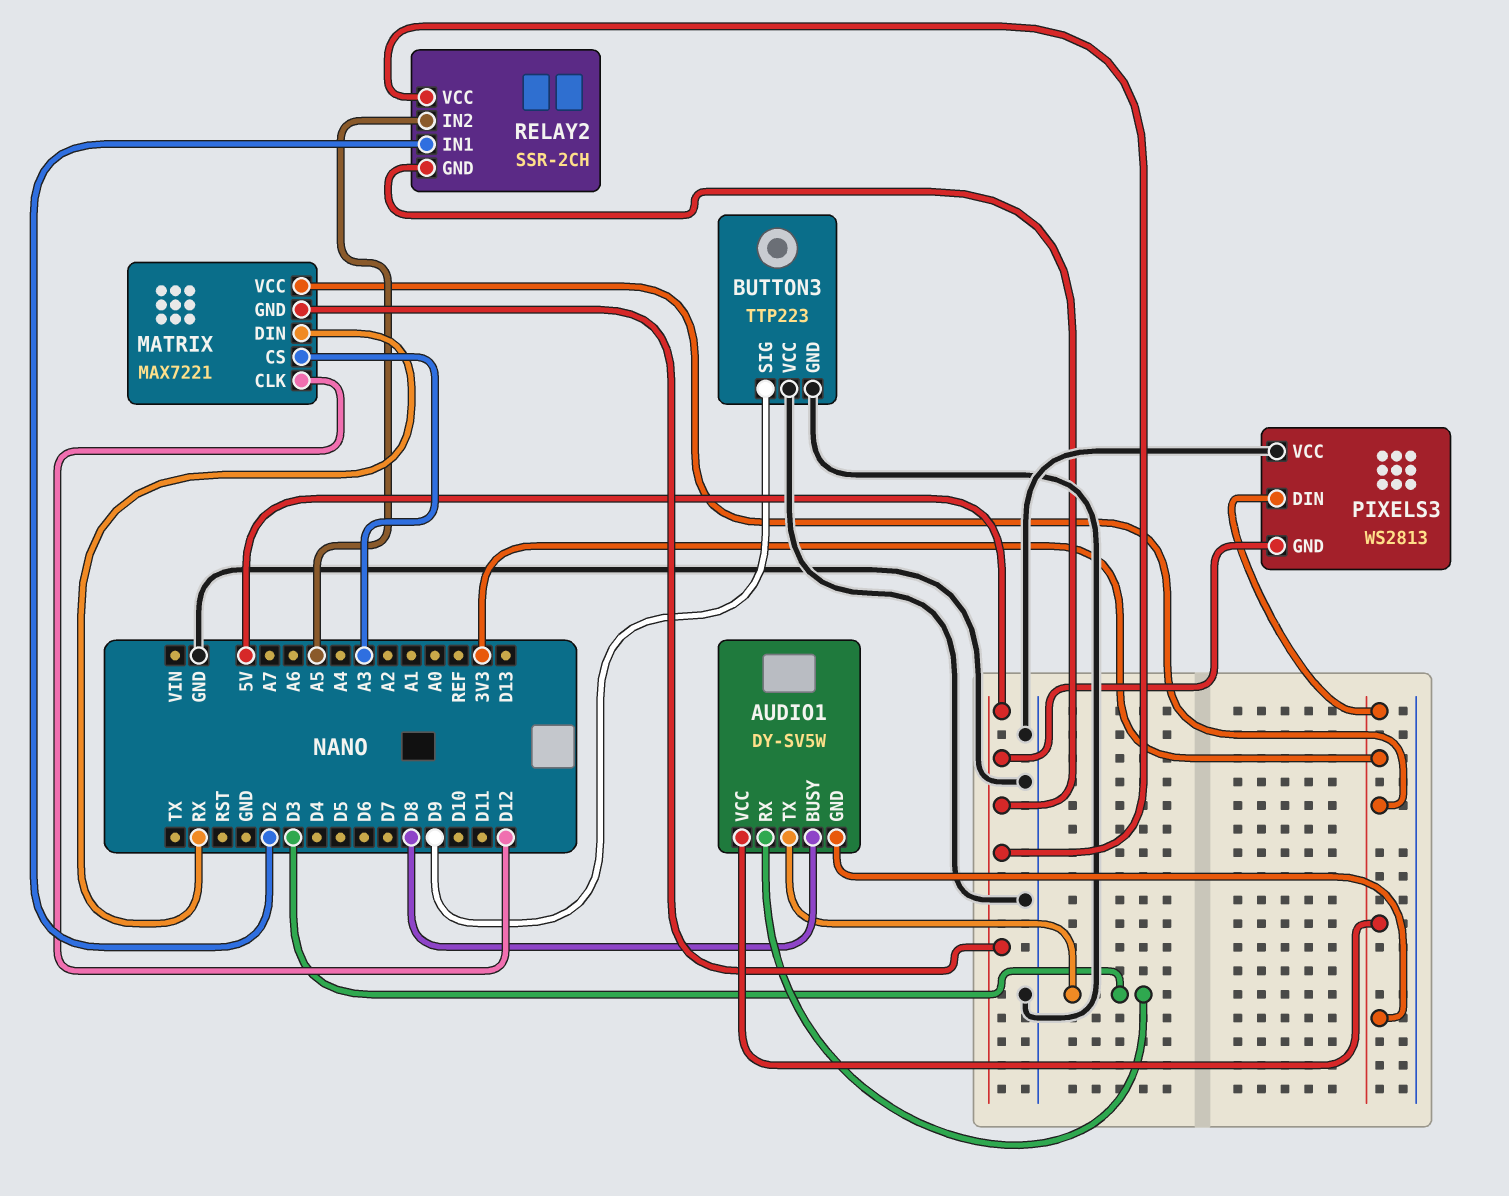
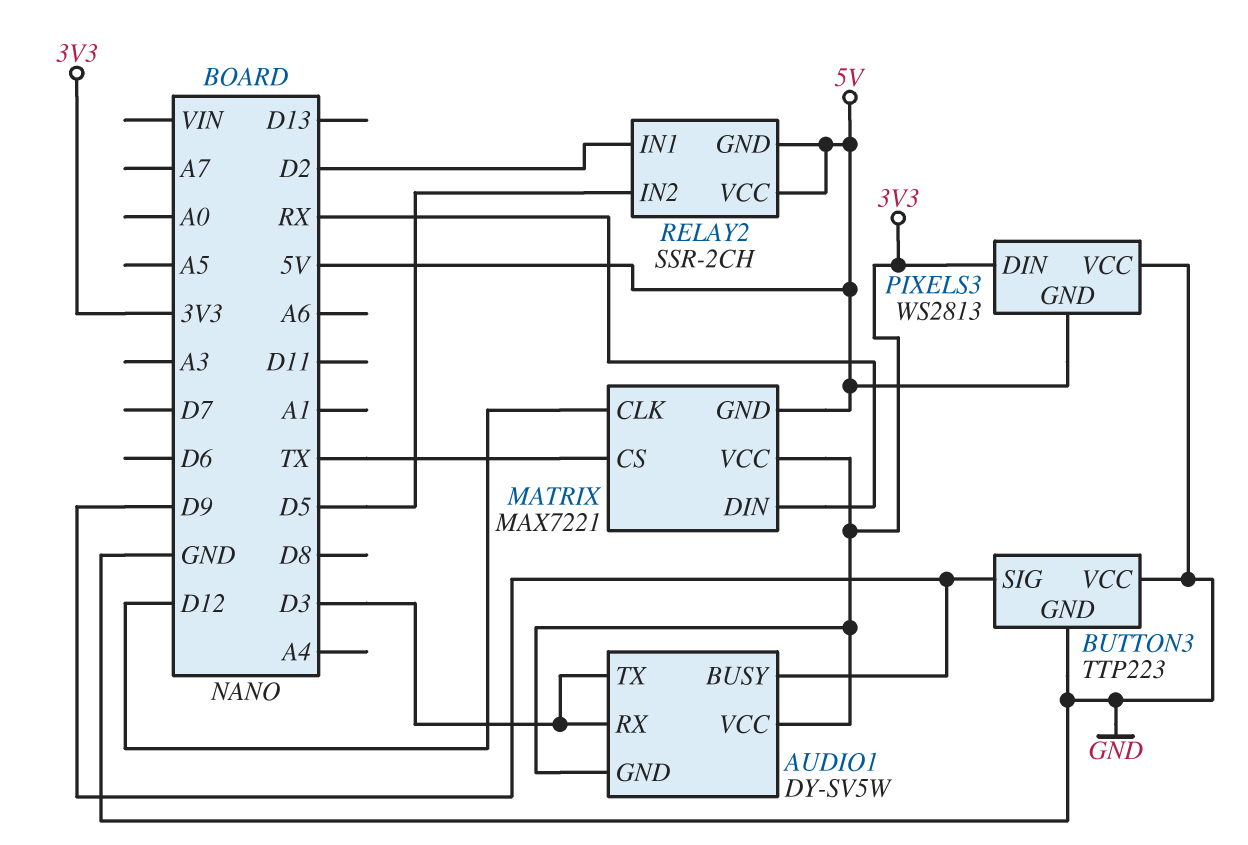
AUDIO1 pin BUSY: D8 -> D9
MATRIX pin CS: A3 -> TX
RELAY2 pin IN2: A5 -> D5

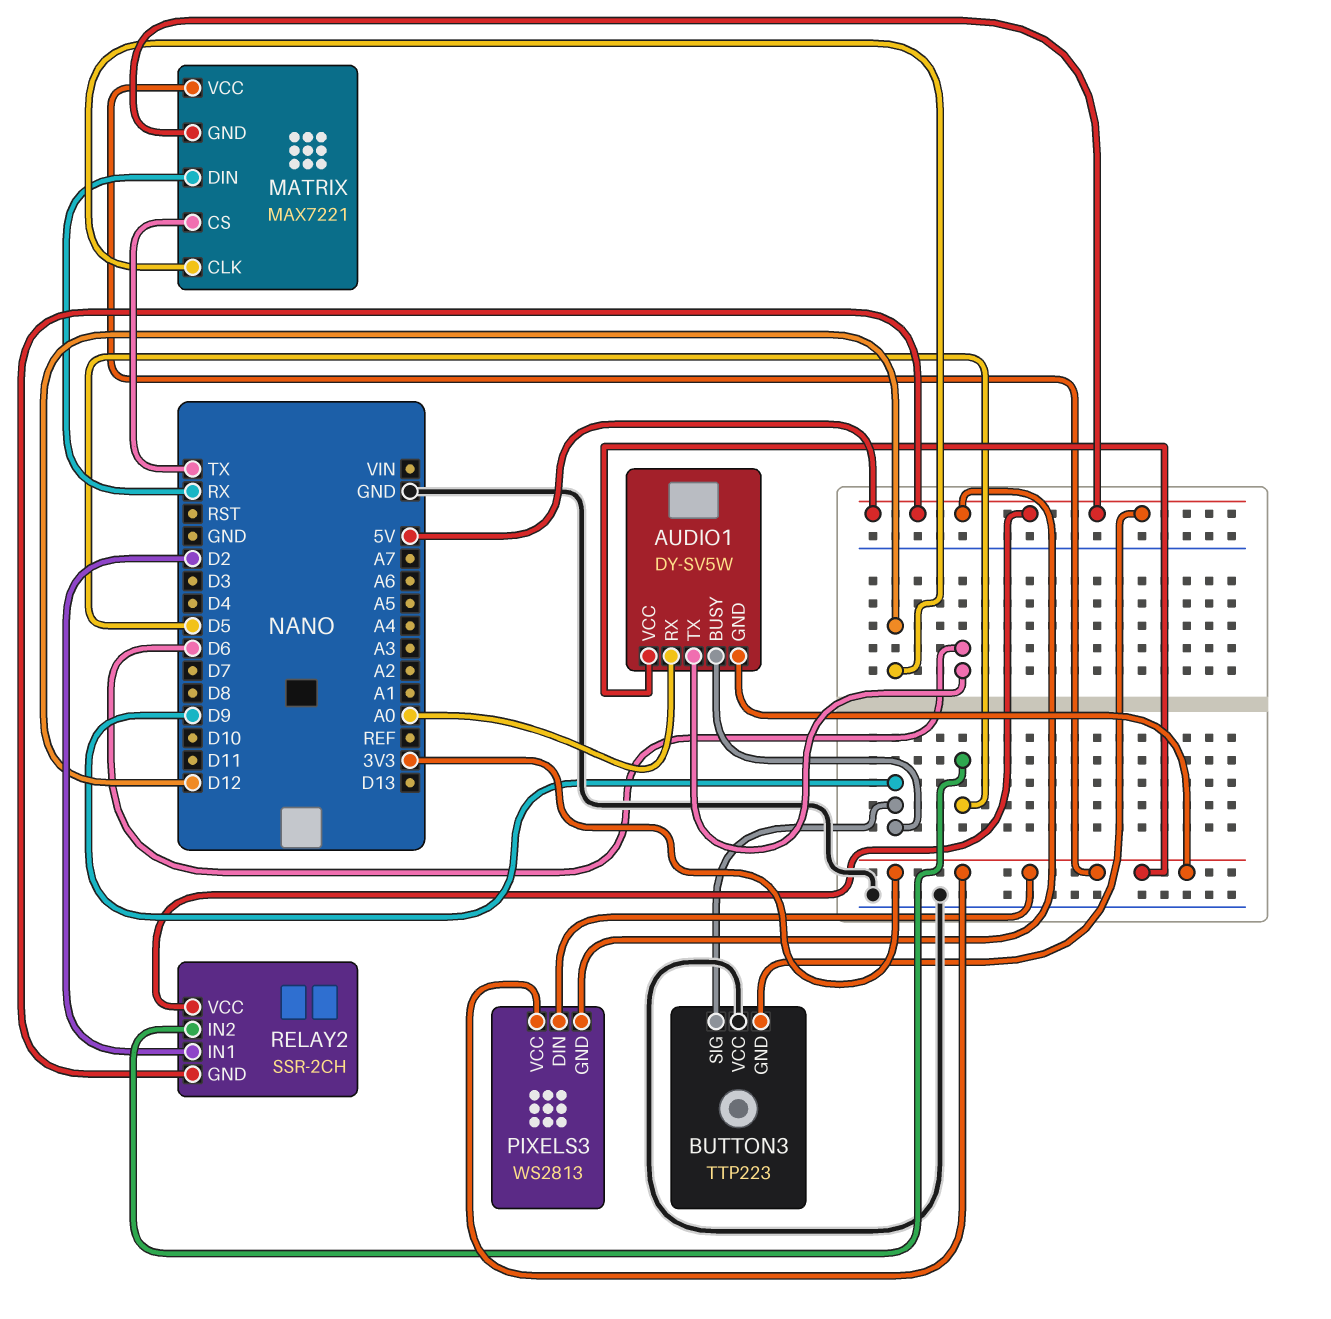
AUDIO1 pin RX: D3 -> A0
AUDIO1 pin TX: D3 -> D6
BUTTON3 pin GND: GND -> 5V
PIXELS3 pin VCC: GND -> 3V3

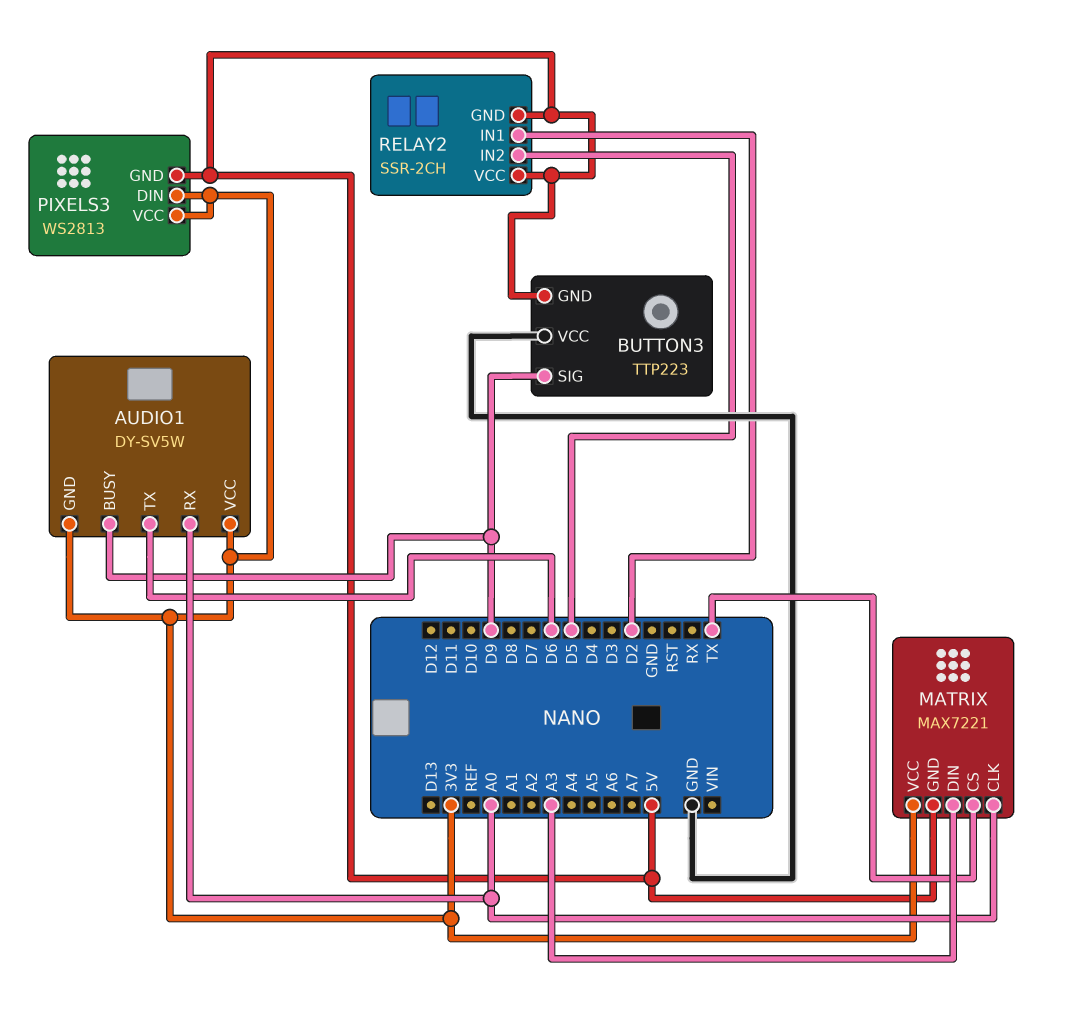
MATRIX pin CLK: D12 -> A0
MATRIX pin DIN: RX -> A3

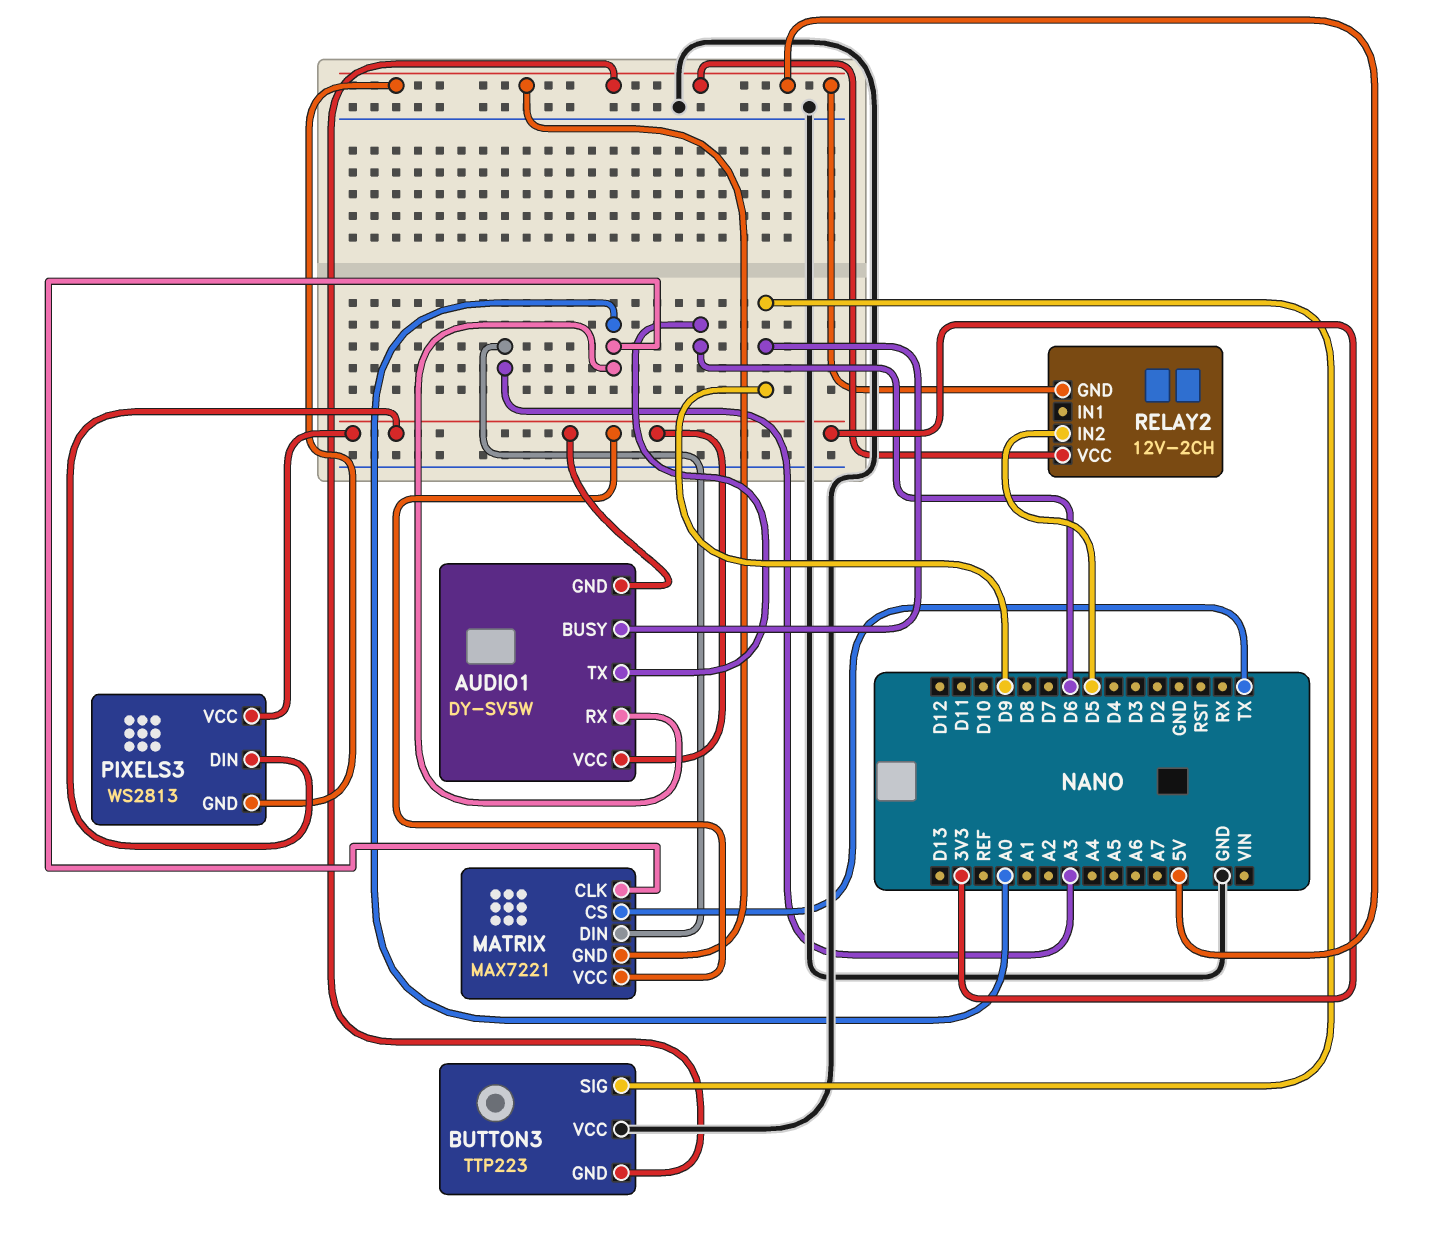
RELAY2: SSR-2CH -> 12V-2CH
RELAY2 pin IN1: D2 -> none

